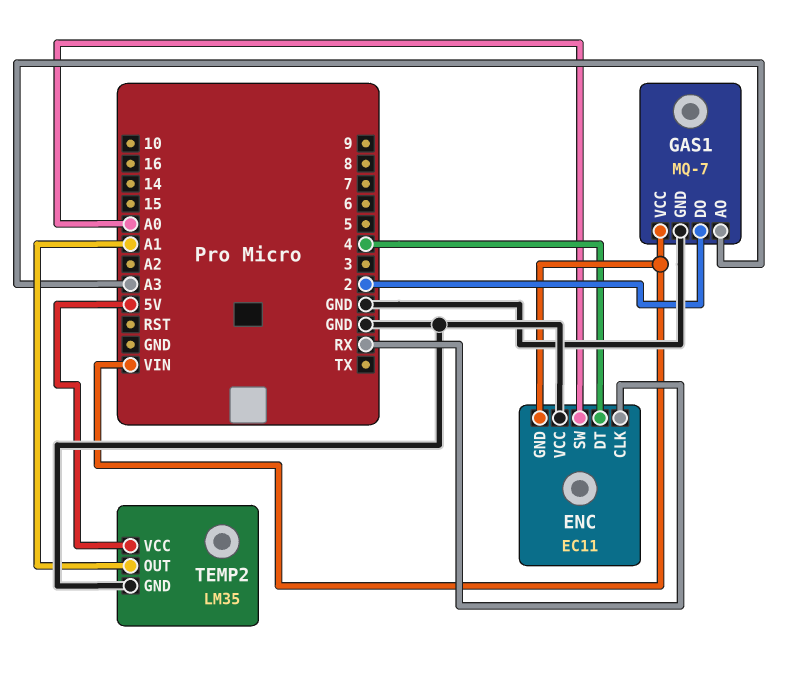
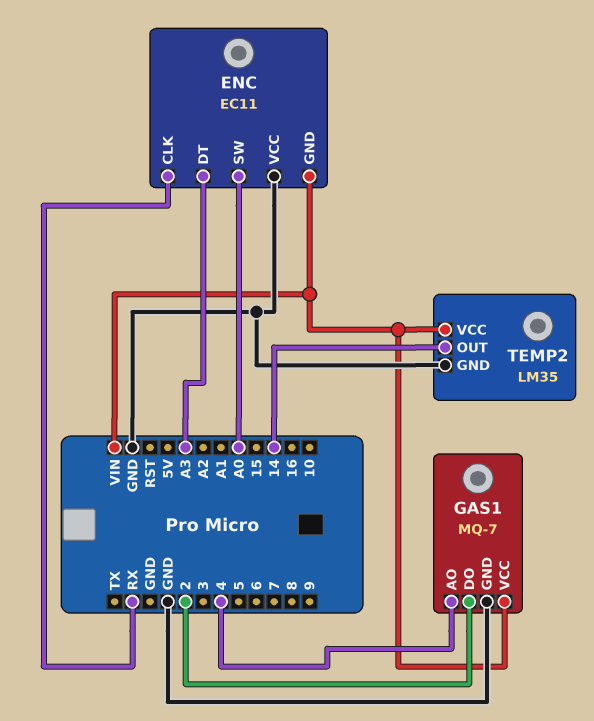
ENC pin DT: 4 -> A3
GAS1 pin AO: A3 -> 4
TEMP2 pin OUT: A1 -> 14
TEMP2 pin VCC: 5V -> VIN

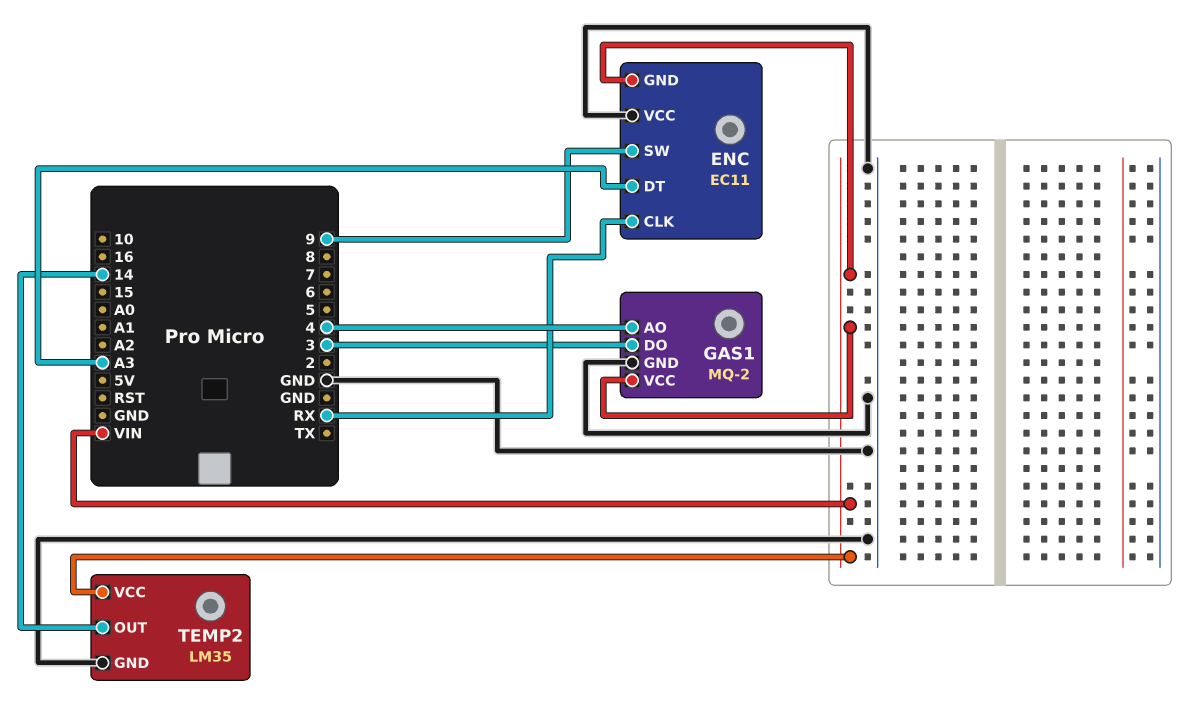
ENC pin SW: A0 -> 9
GAS1: MQ-7 -> MQ-2
GAS1 pin DO: 2 -> 3

